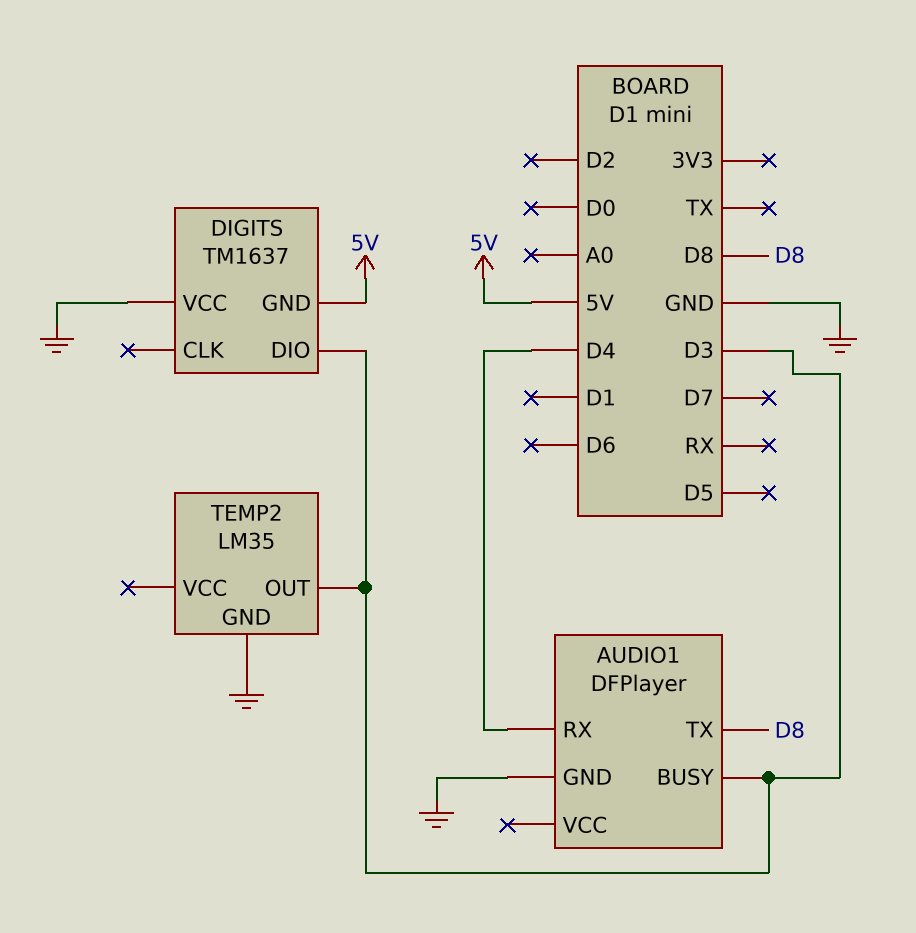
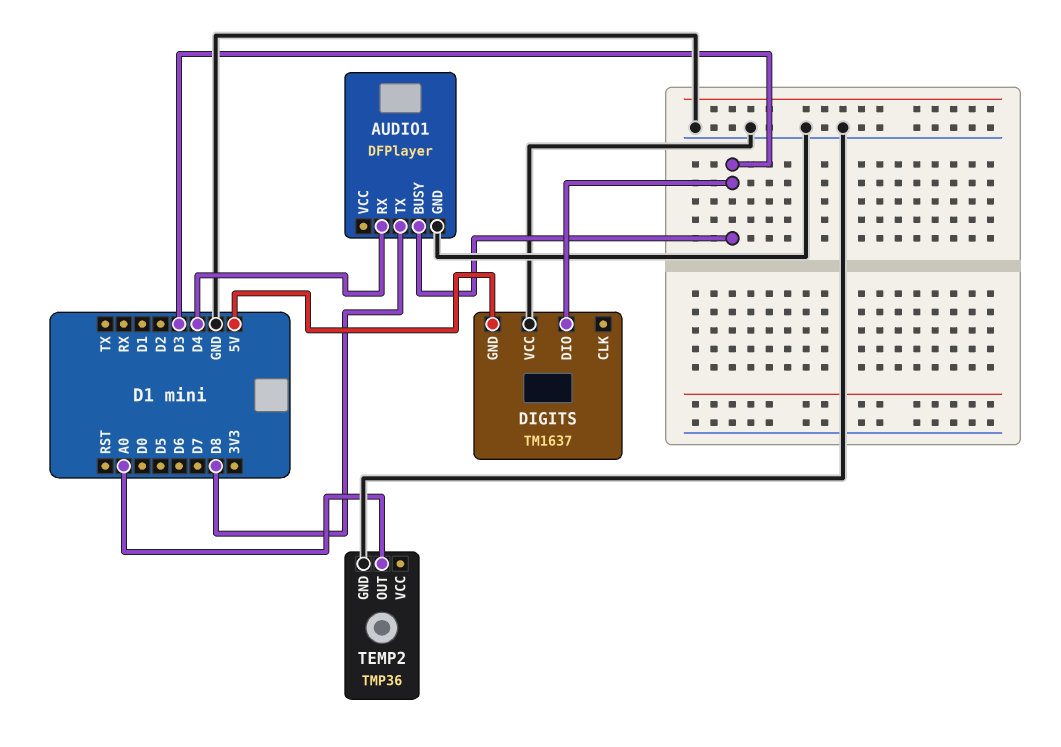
TEMP2: LM35 -> TMP36
TEMP2 pin OUT: D3 -> A0

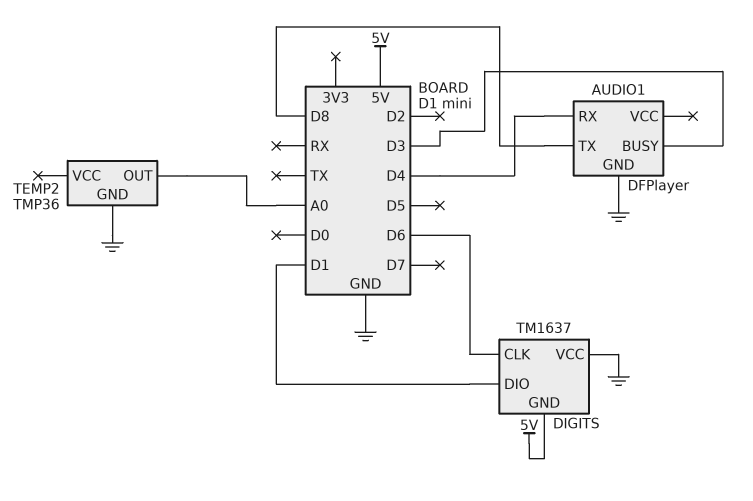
DIGITS pin CLK: none -> D6
DIGITS pin DIO: D3 -> D1

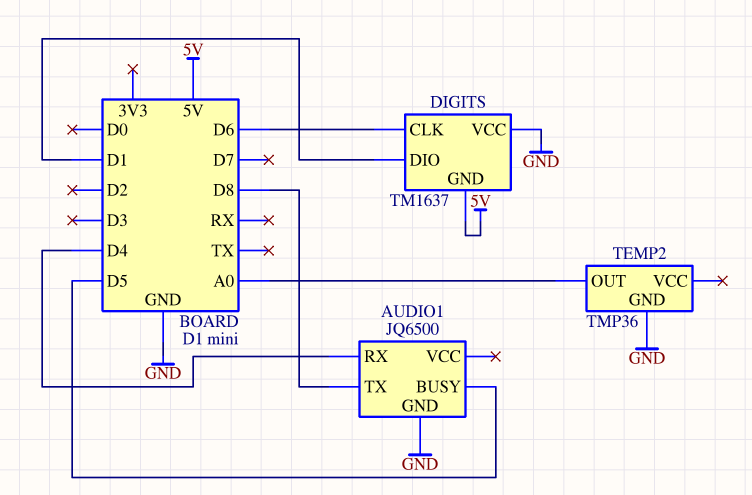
AUDIO1: DFPlayer -> JQ6500
AUDIO1 pin BUSY: D3 -> D5

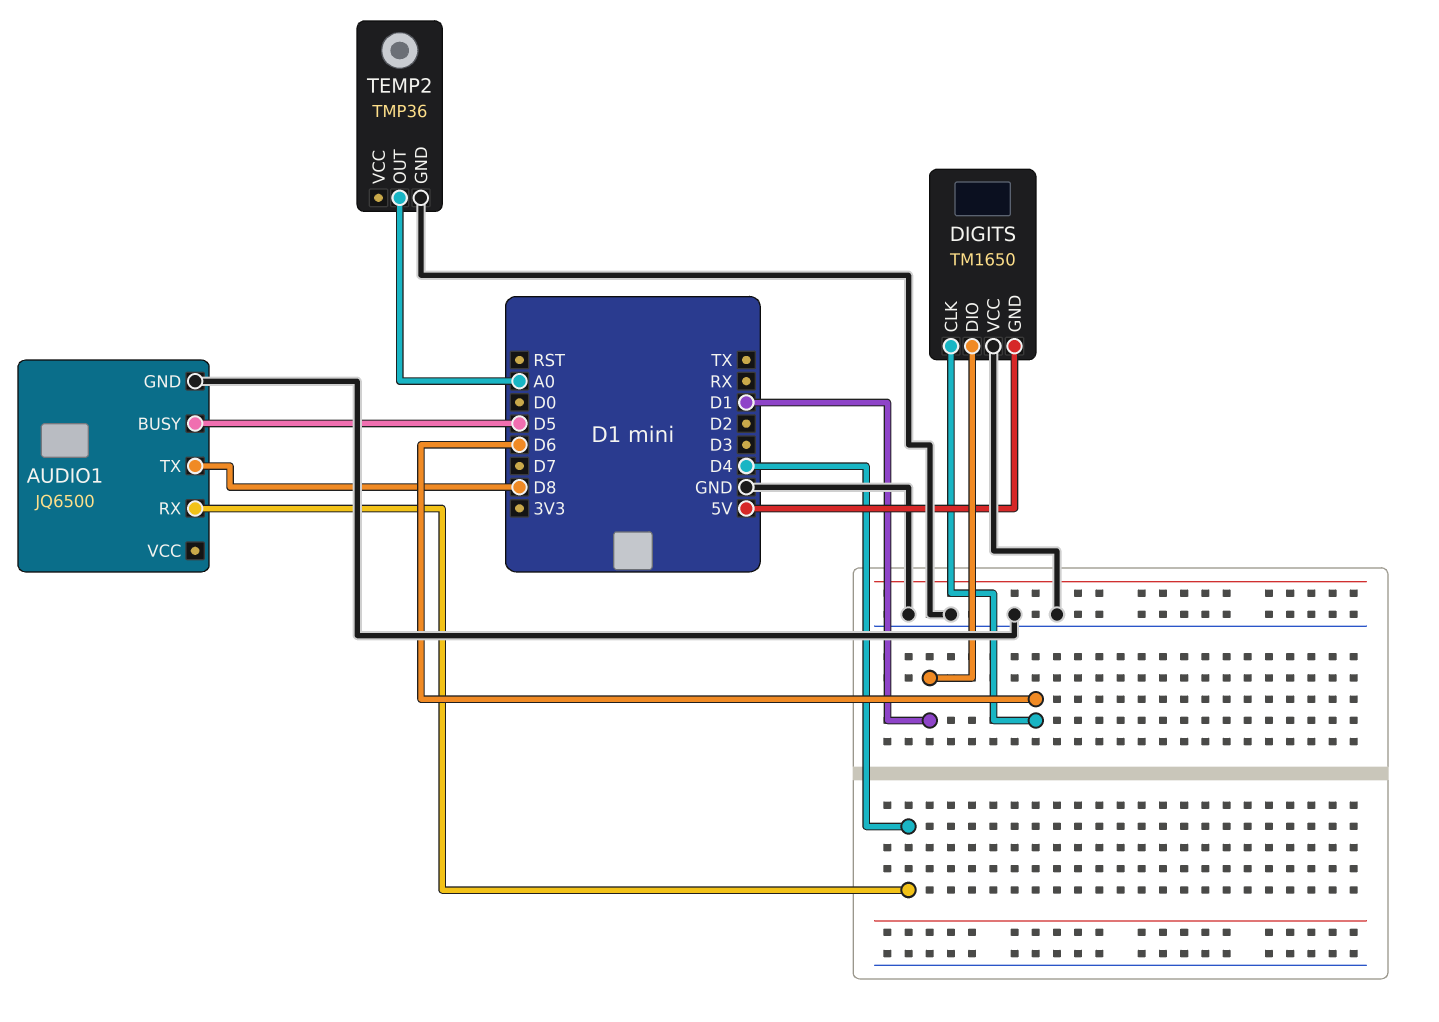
DIGITS: TM1637 -> TM1650

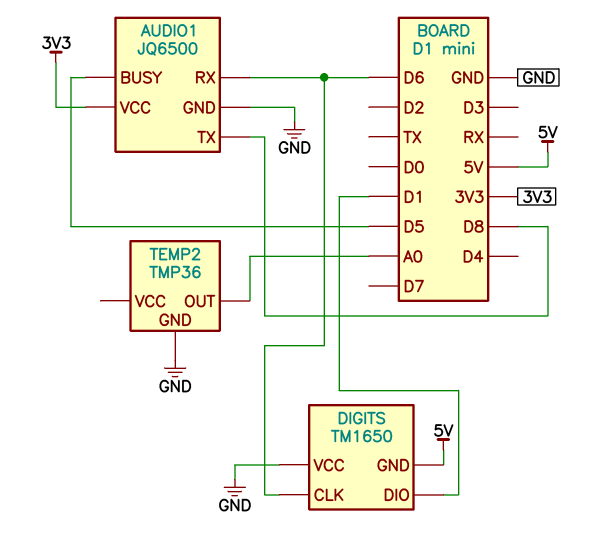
AUDIO1 pin RX: D4 -> D6
AUDIO1 pin VCC: none -> 3V3

